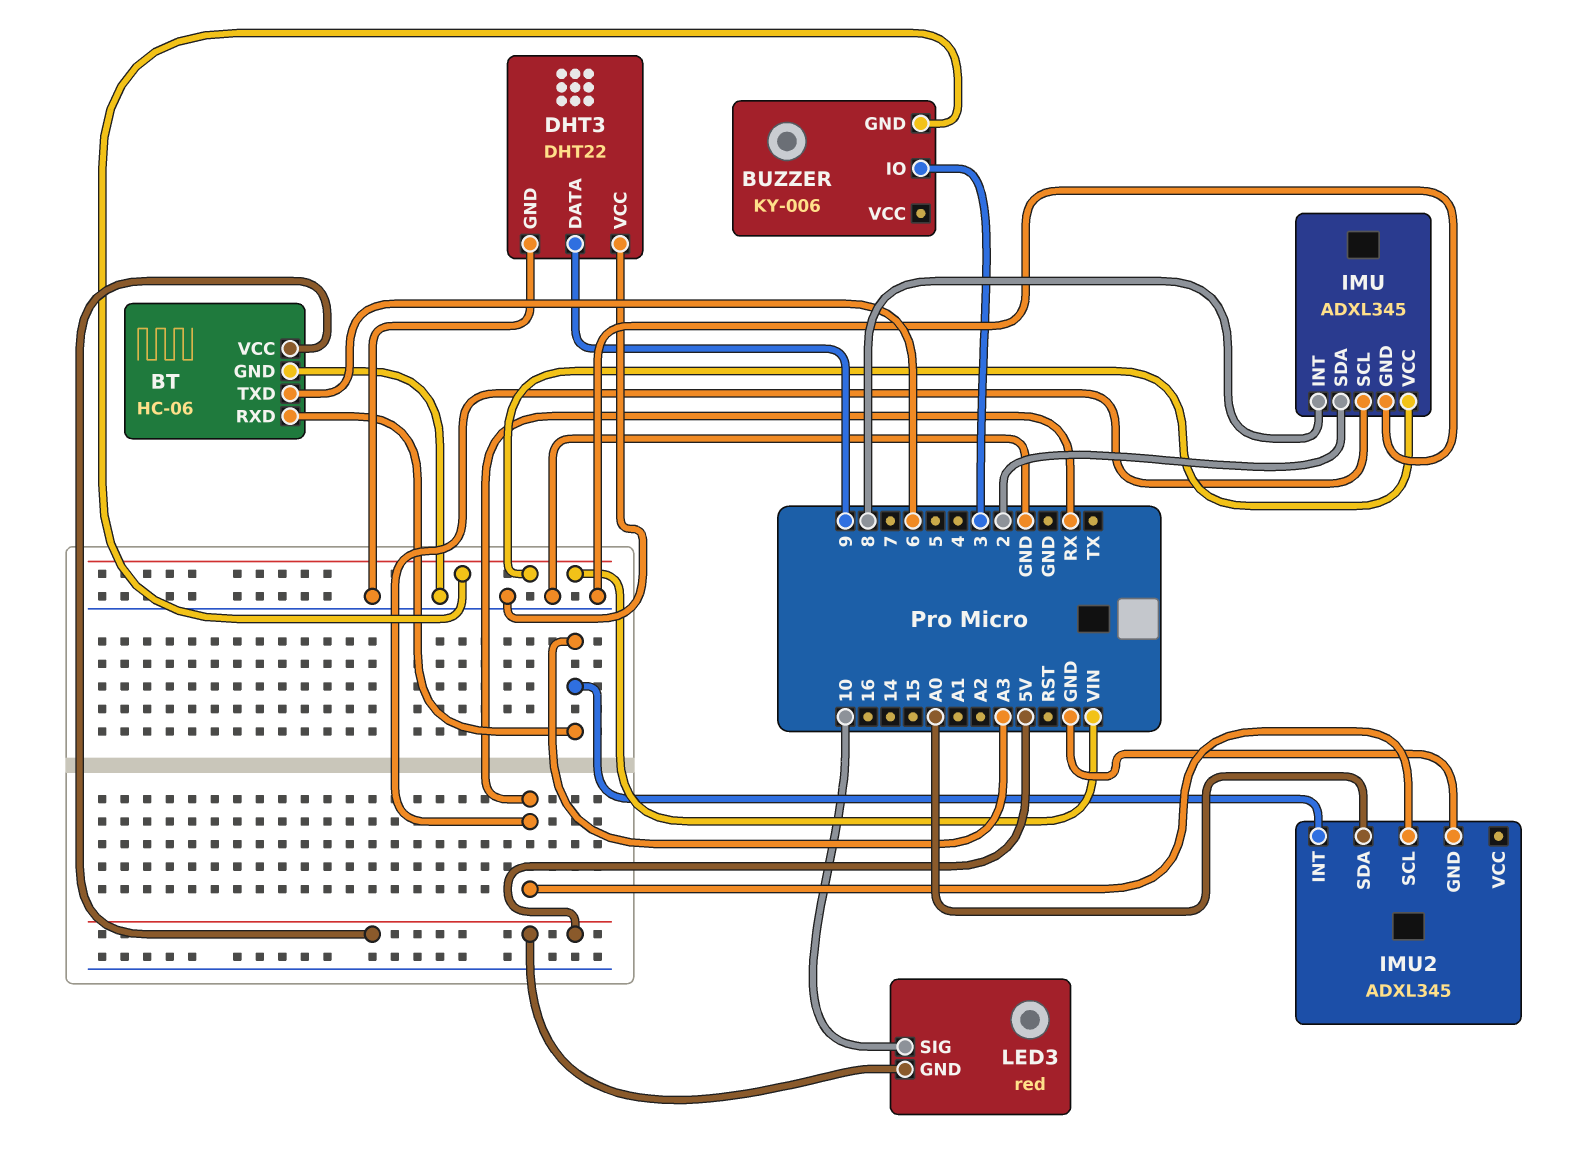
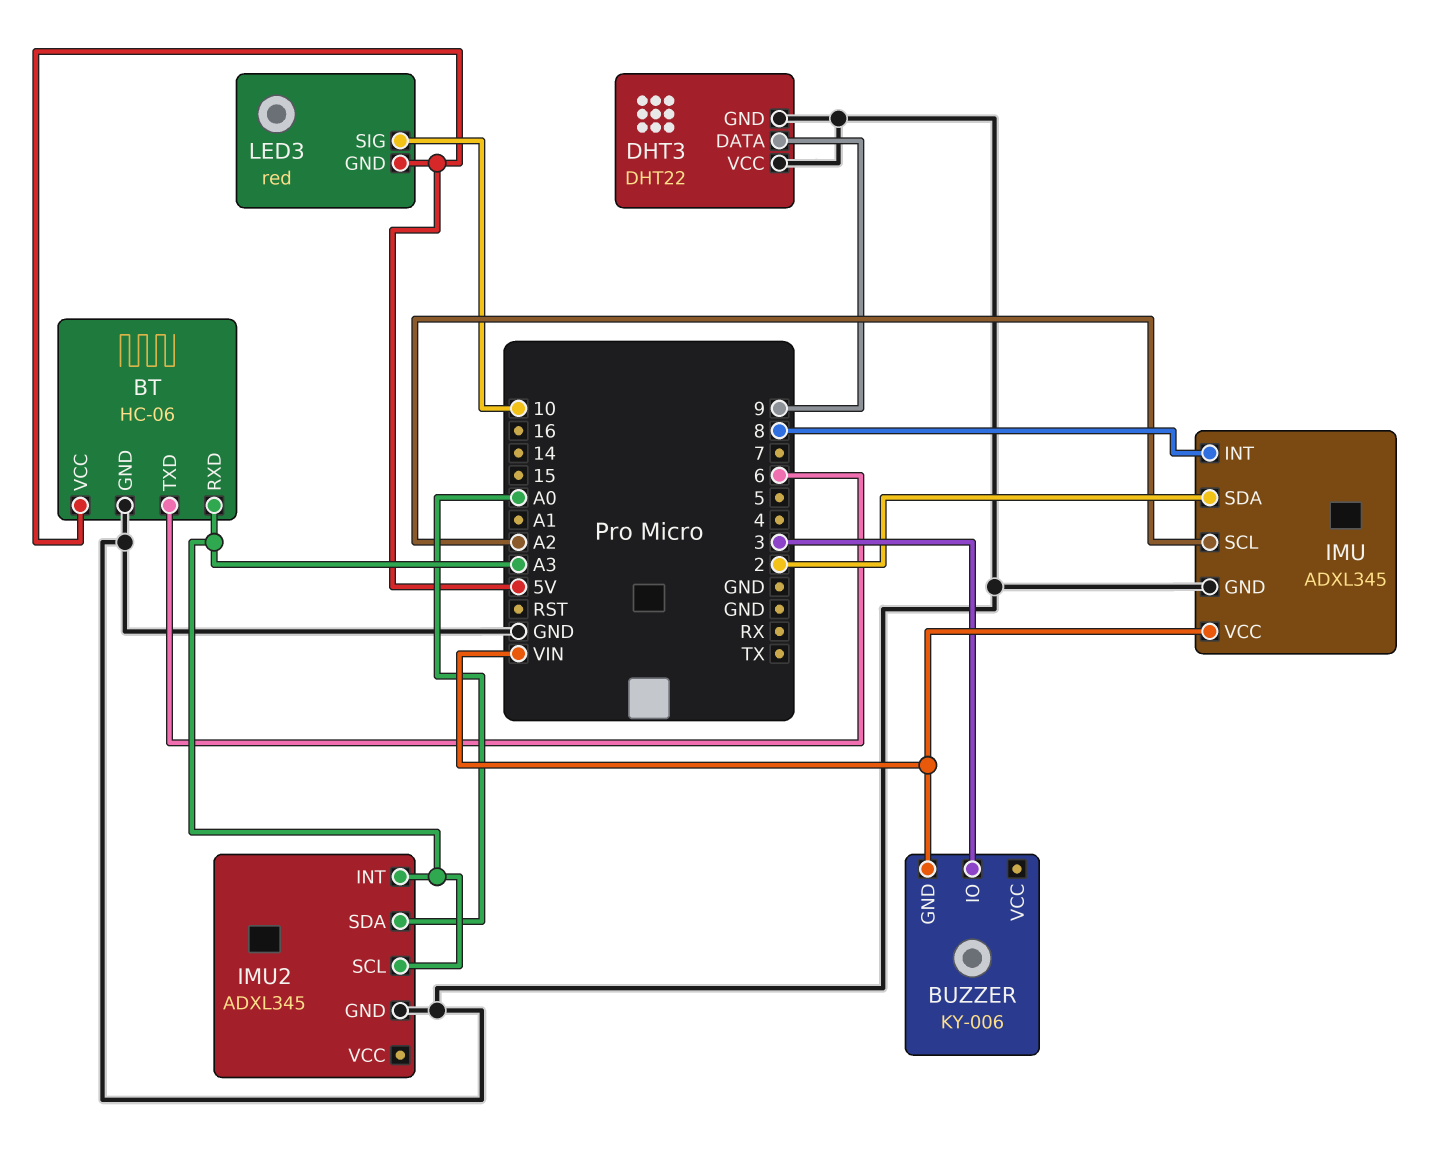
IMU pin SCL: RX -> A2
IMU2 pin SCL: RX -> A3

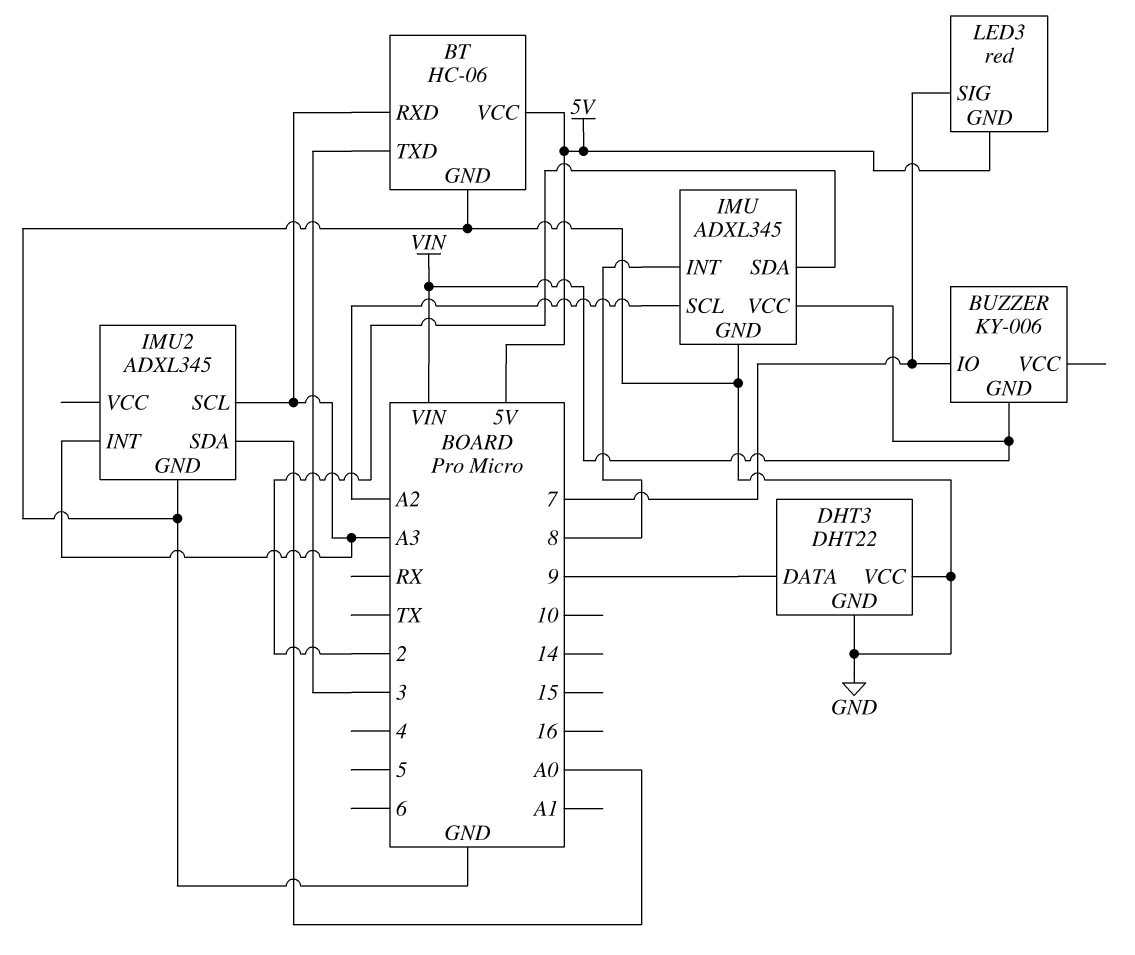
BT pin TXD: 6 -> 3
BUZZER pin IO: 3 -> 7
LED3 pin SIG: 10 -> 7

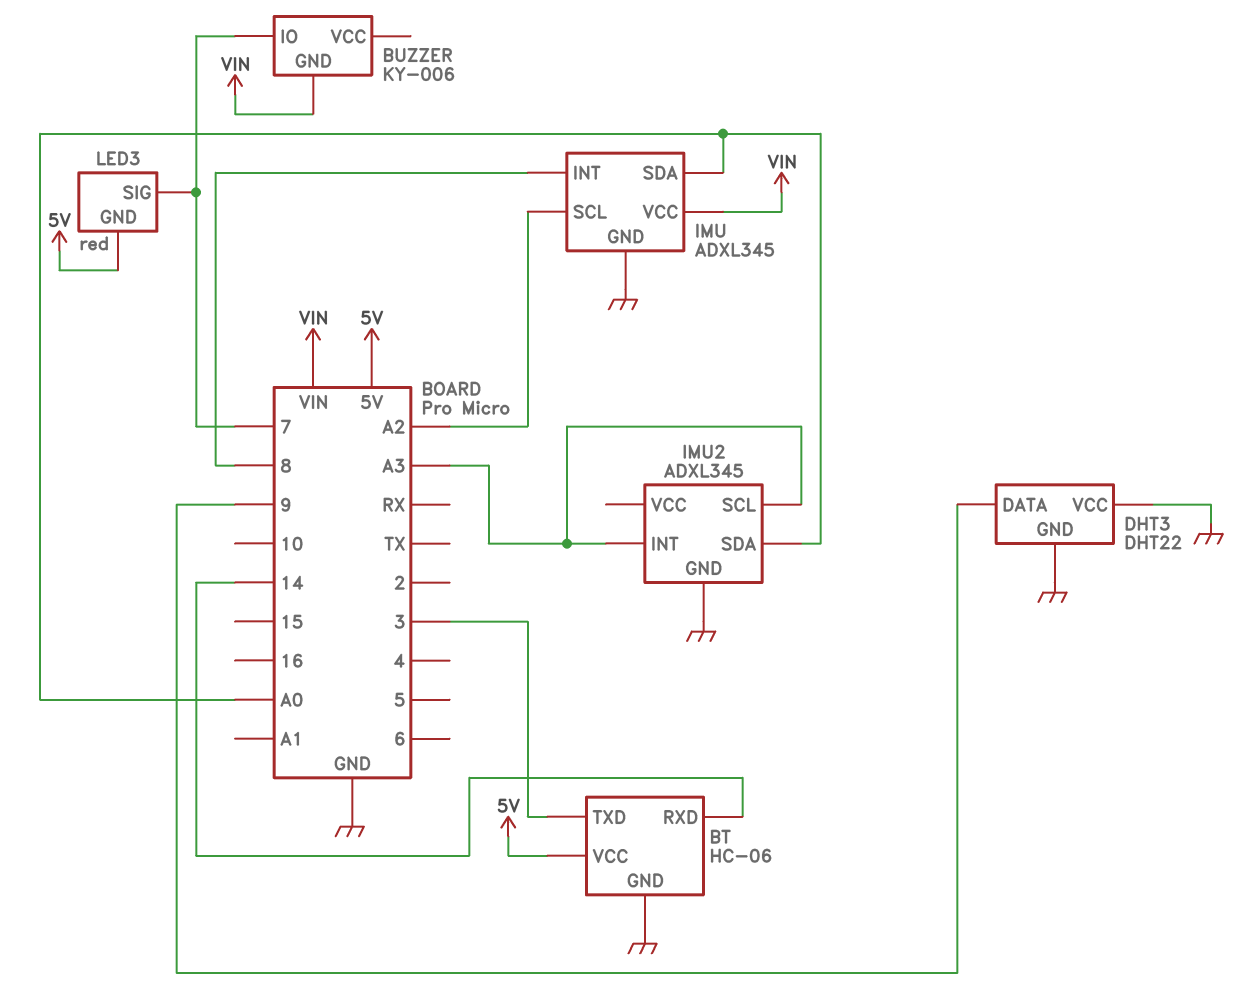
BT pin RXD: A3 -> 14
IMU pin SDA: 2 -> A0

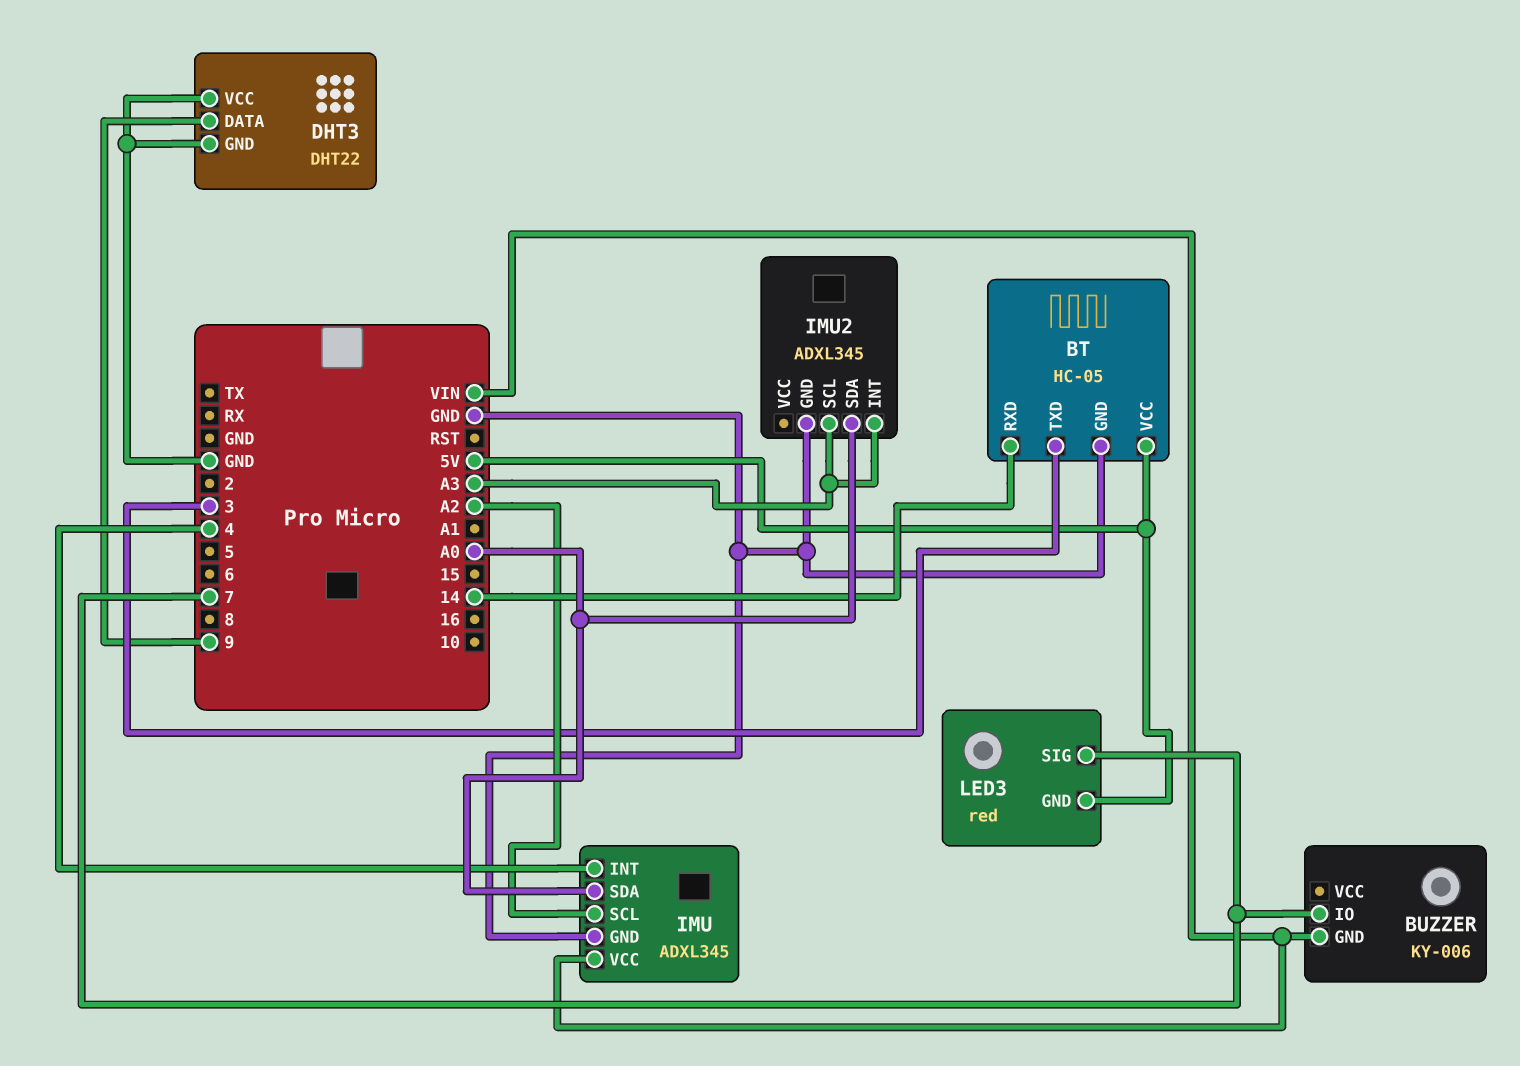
BT: HC-06 -> HC-05
IMU pin INT: 8 -> 4

